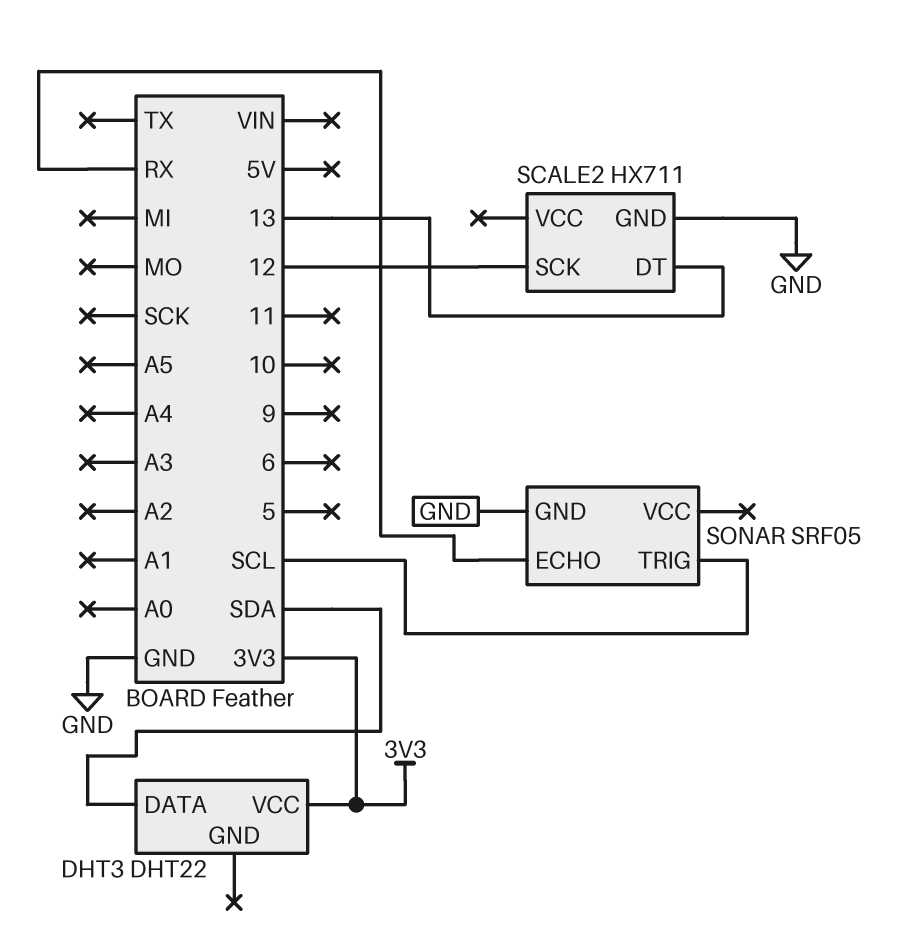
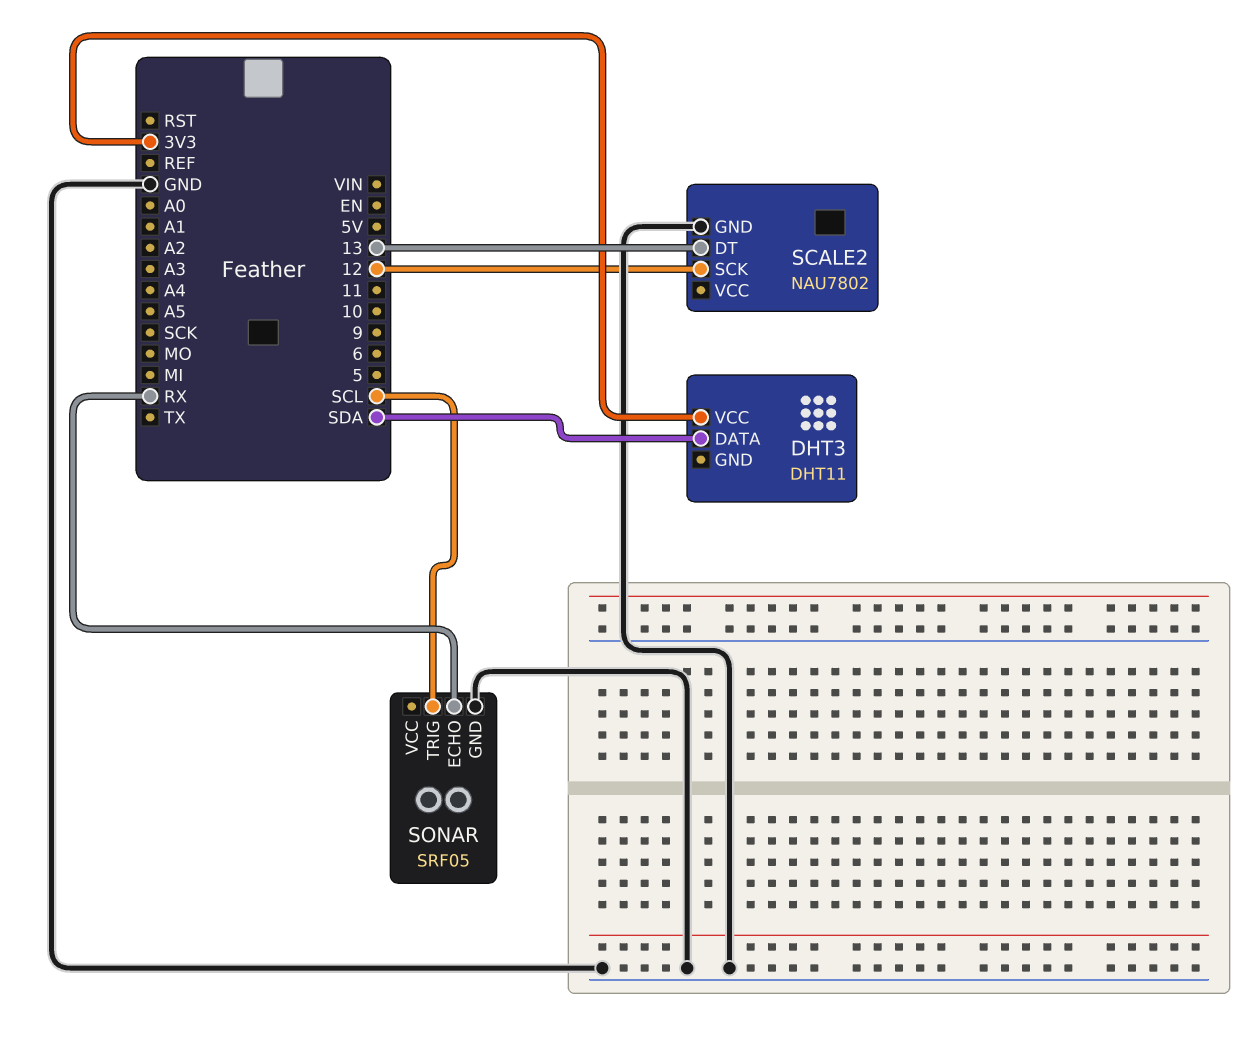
DHT3: DHT22 -> DHT11
SCALE2: HX711 -> NAU7802

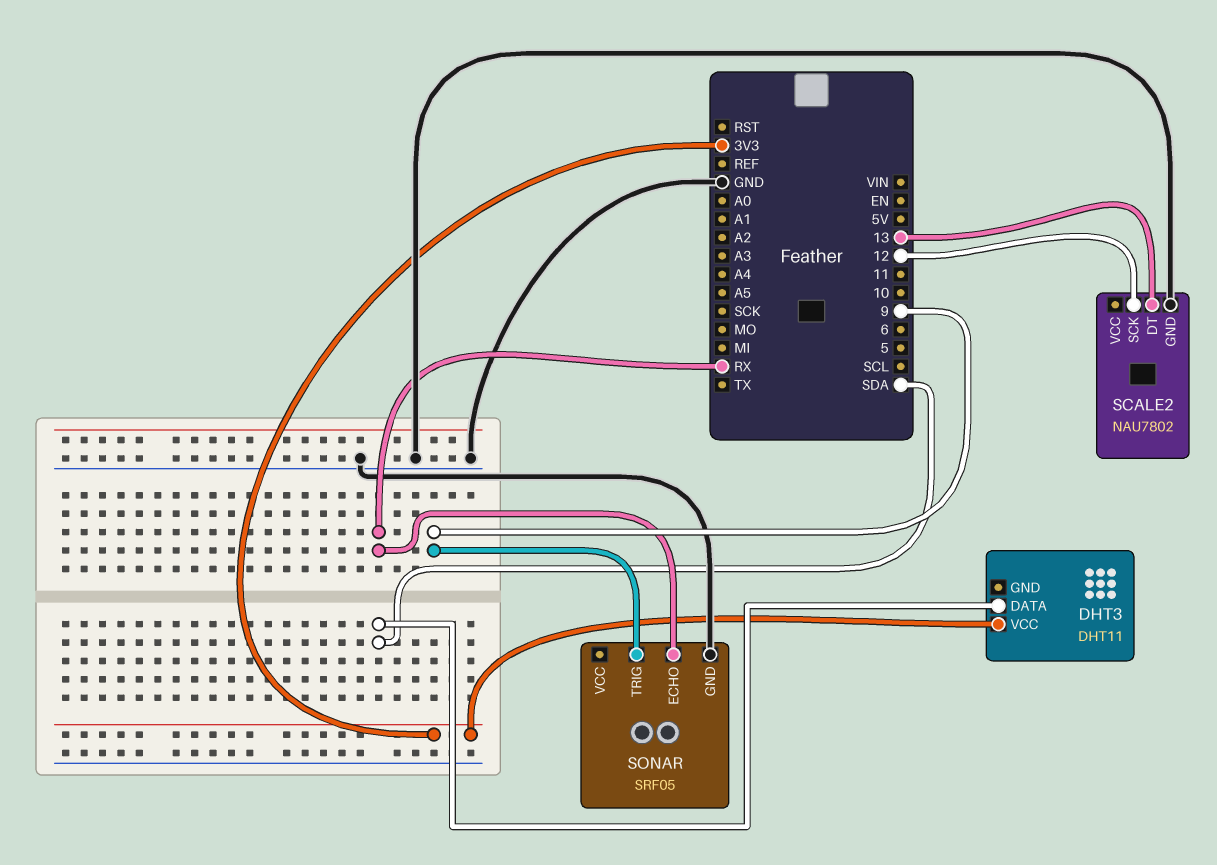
SONAR pin TRIG: SCL -> 9

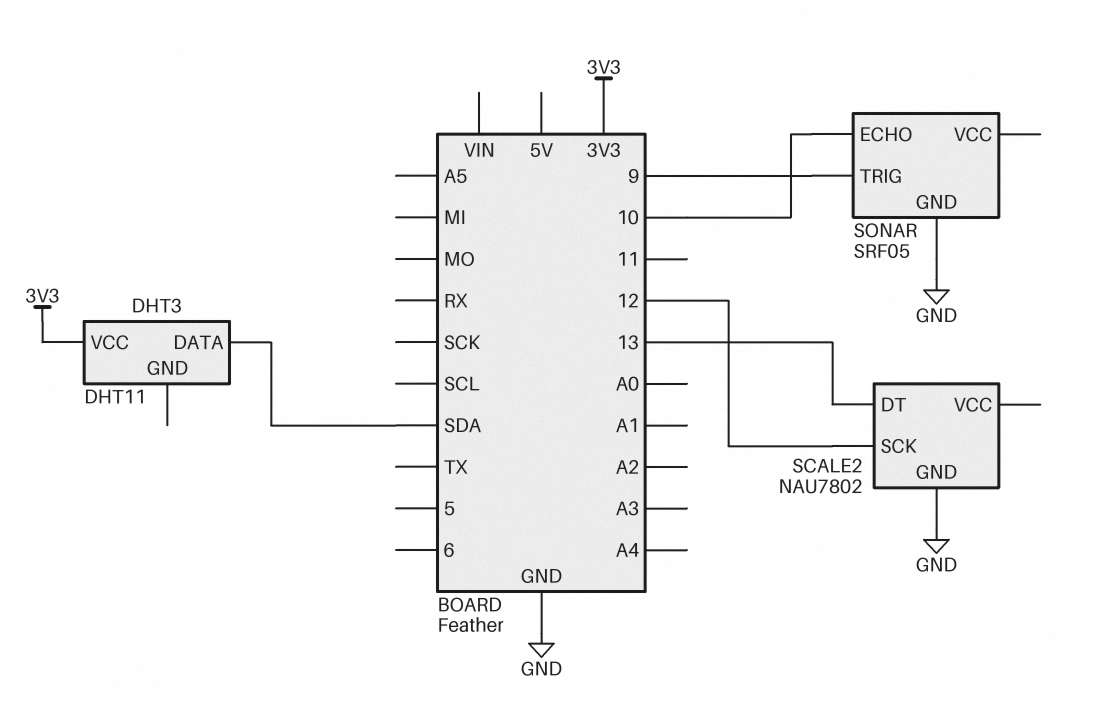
SONAR pin ECHO: RX -> 10

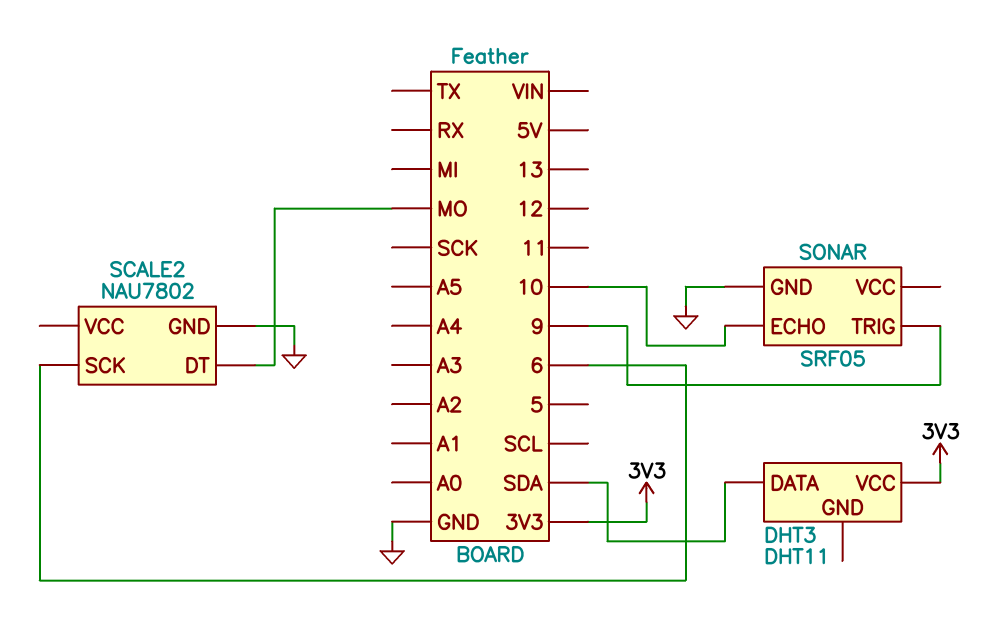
SCALE2 pin DT: 13 -> MO
SCALE2 pin SCK: 12 -> 6

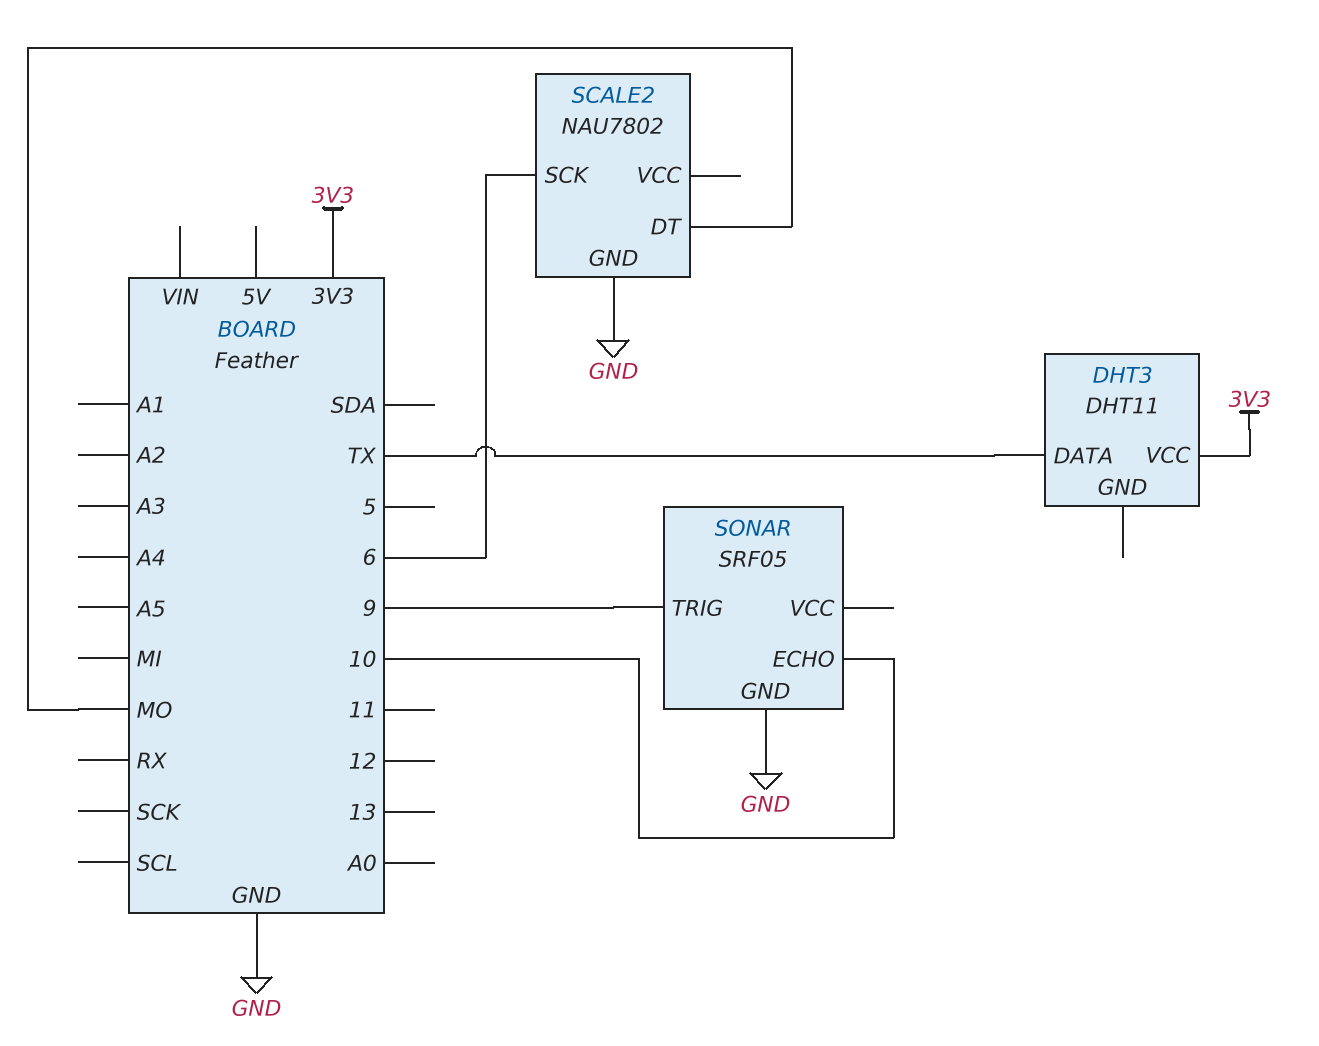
DHT3 pin DATA: SDA -> TX

